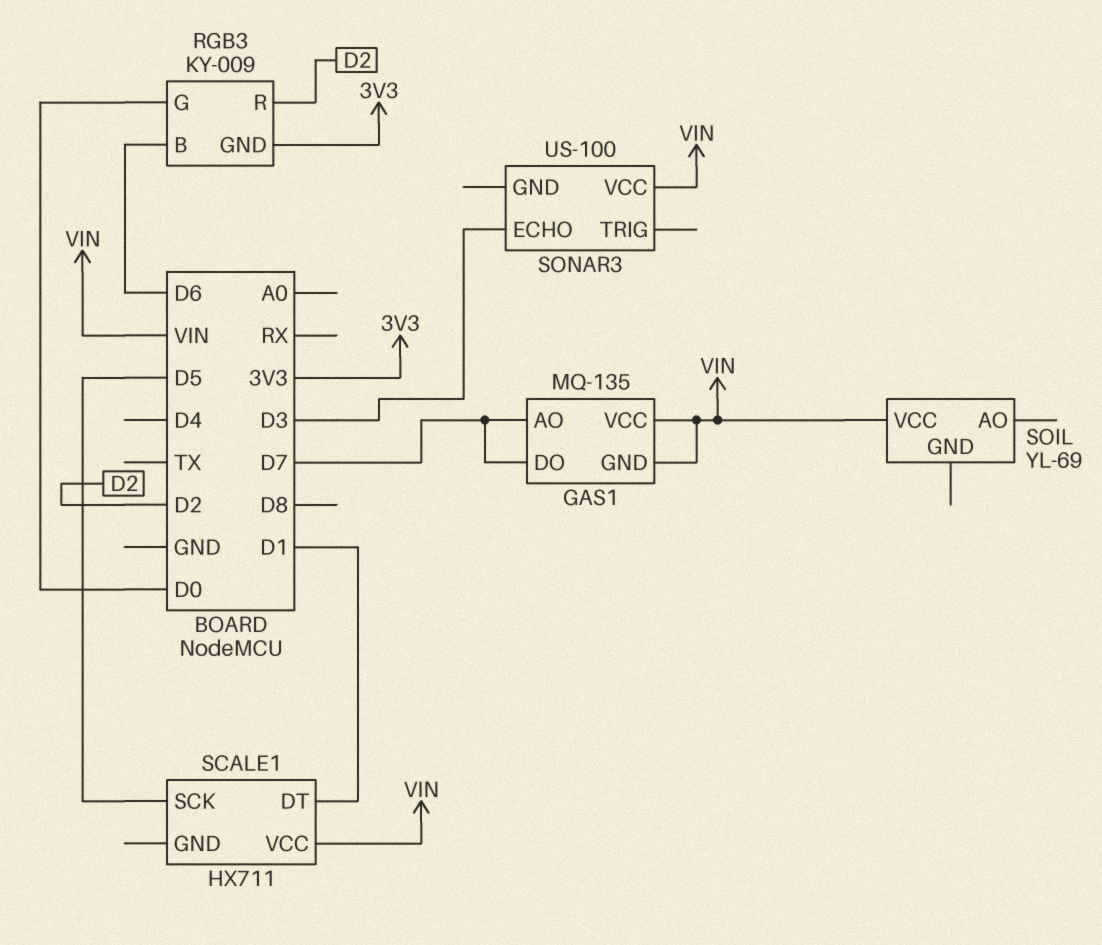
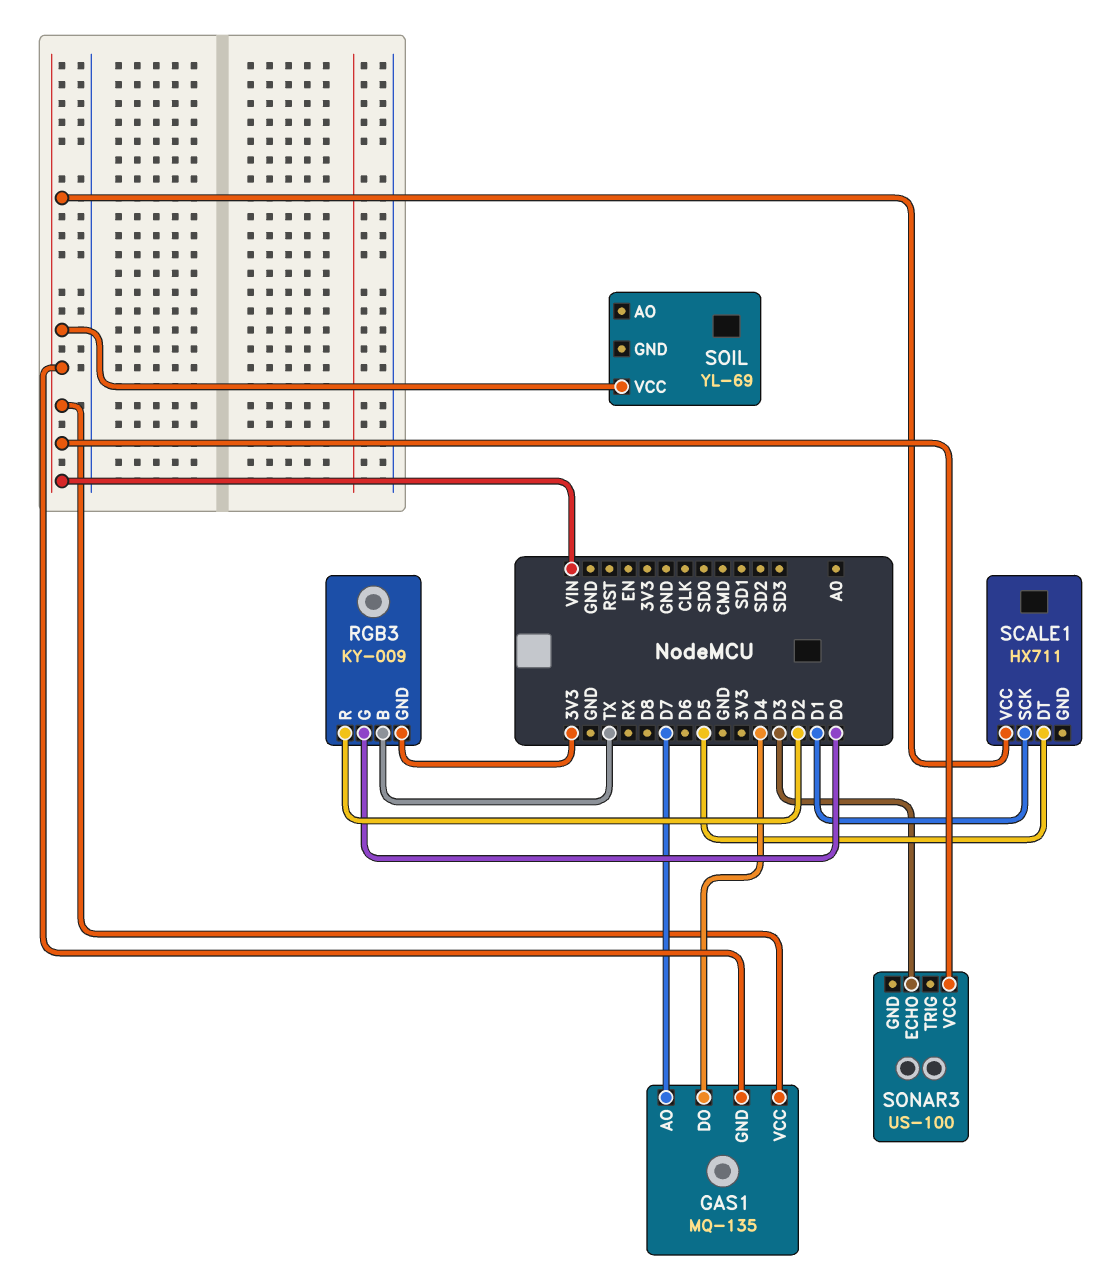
GAS1 pin DO: D7 -> D4
RGB3 pin B: D6 -> TX
SCALE1 pin DT: D1 -> D5
SCALE1 pin SCK: D5 -> D1

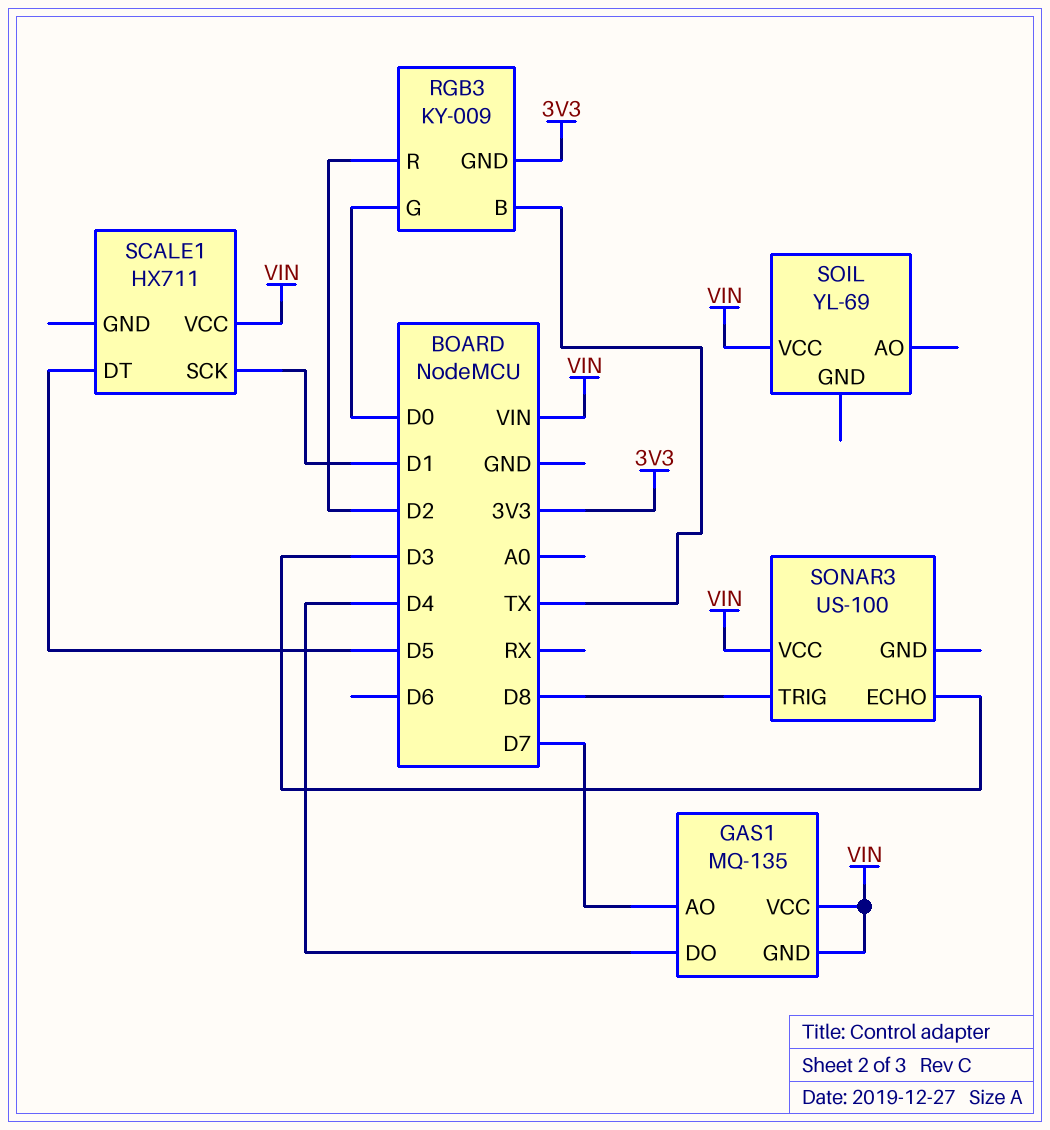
SONAR3 pin TRIG: none -> D8

